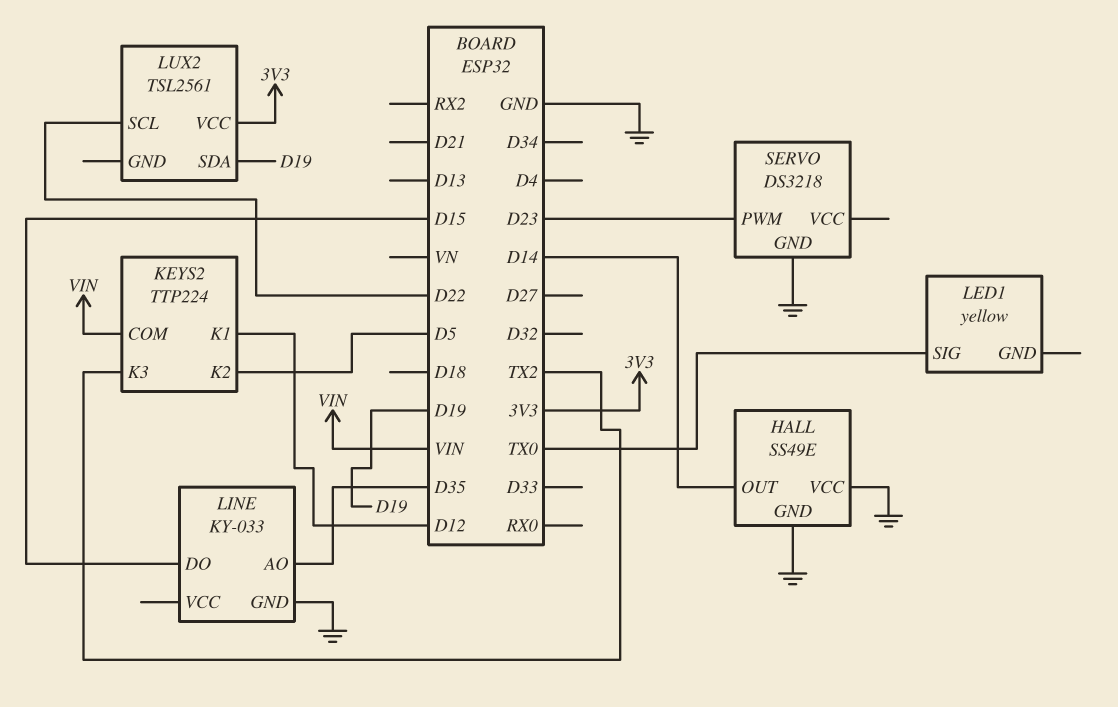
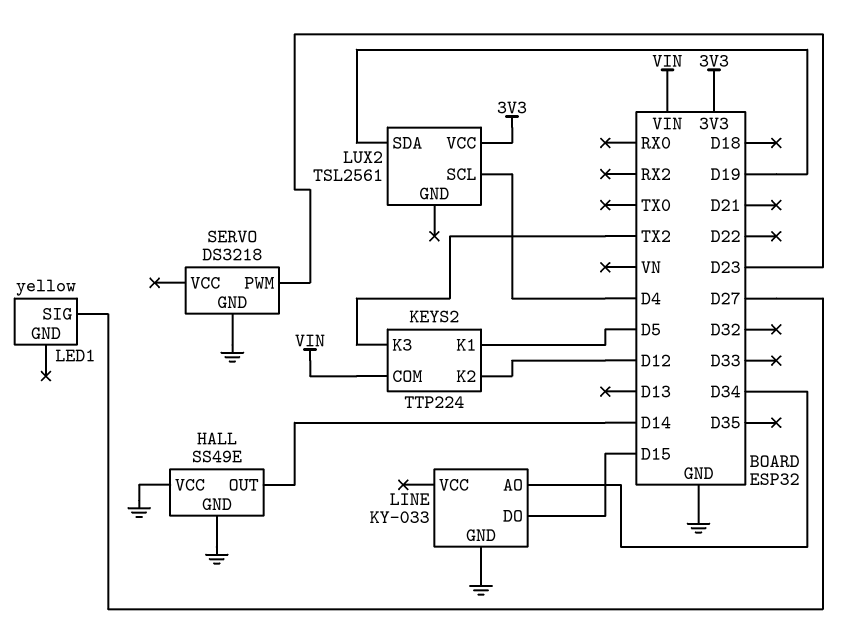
KEYS2 pin K1: D12 -> D5
KEYS2 pin K2: D5 -> D12
LED1 pin SIG: TX0 -> D27
LINE pin AO: D35 -> D34
LUX2 pin SCL: D22 -> D4

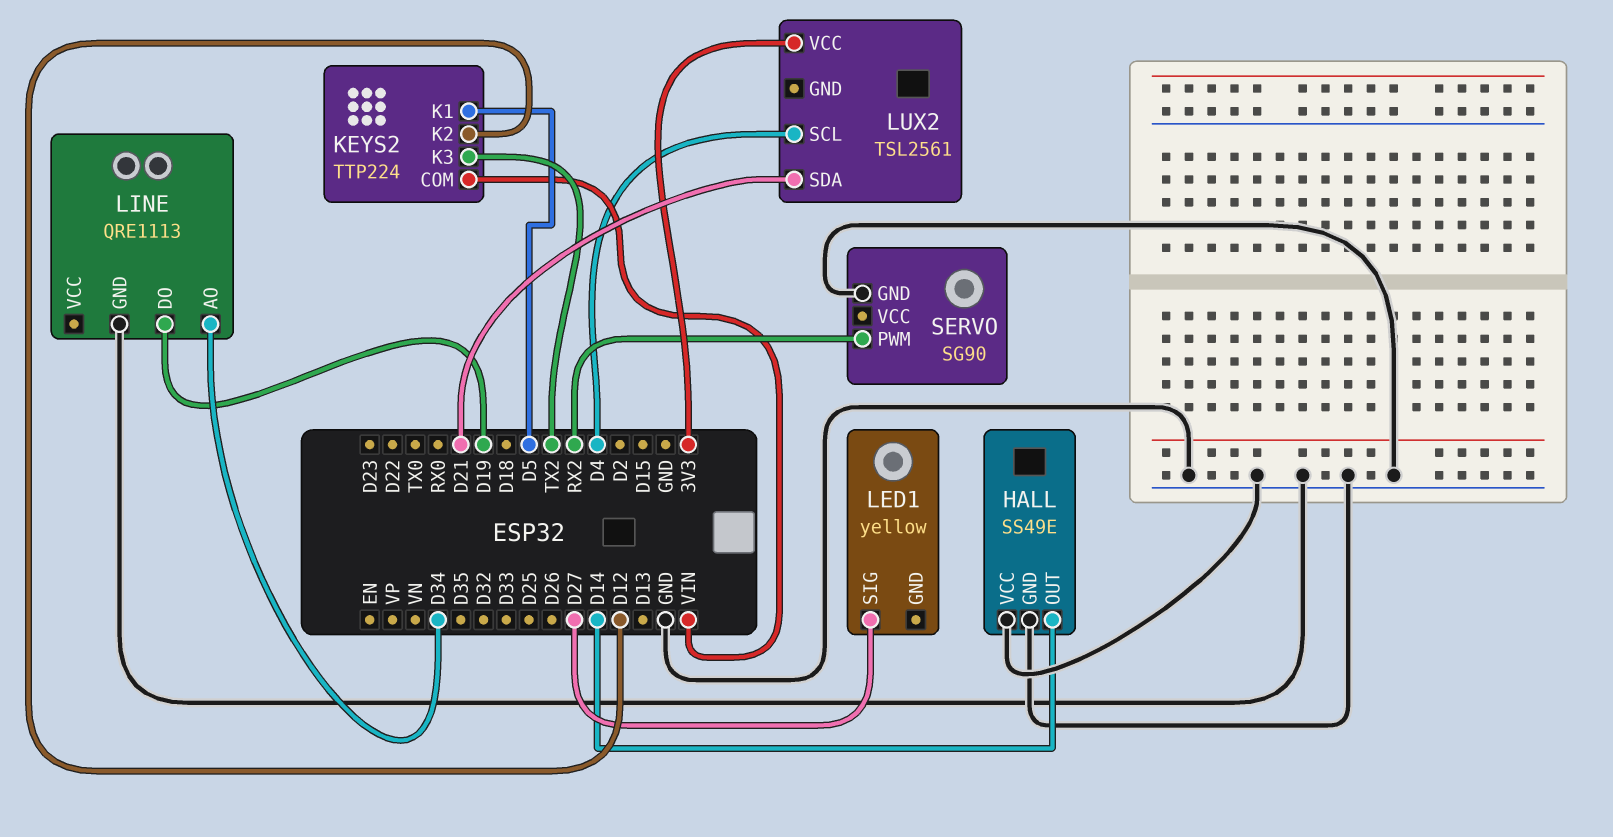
LINE: KY-033 -> QRE1113
LINE pin DO: D15 -> D19
LUX2 pin SDA: D19 -> D21
SERVO: DS3218 -> SG90
SERVO pin PWM: D23 -> RX2

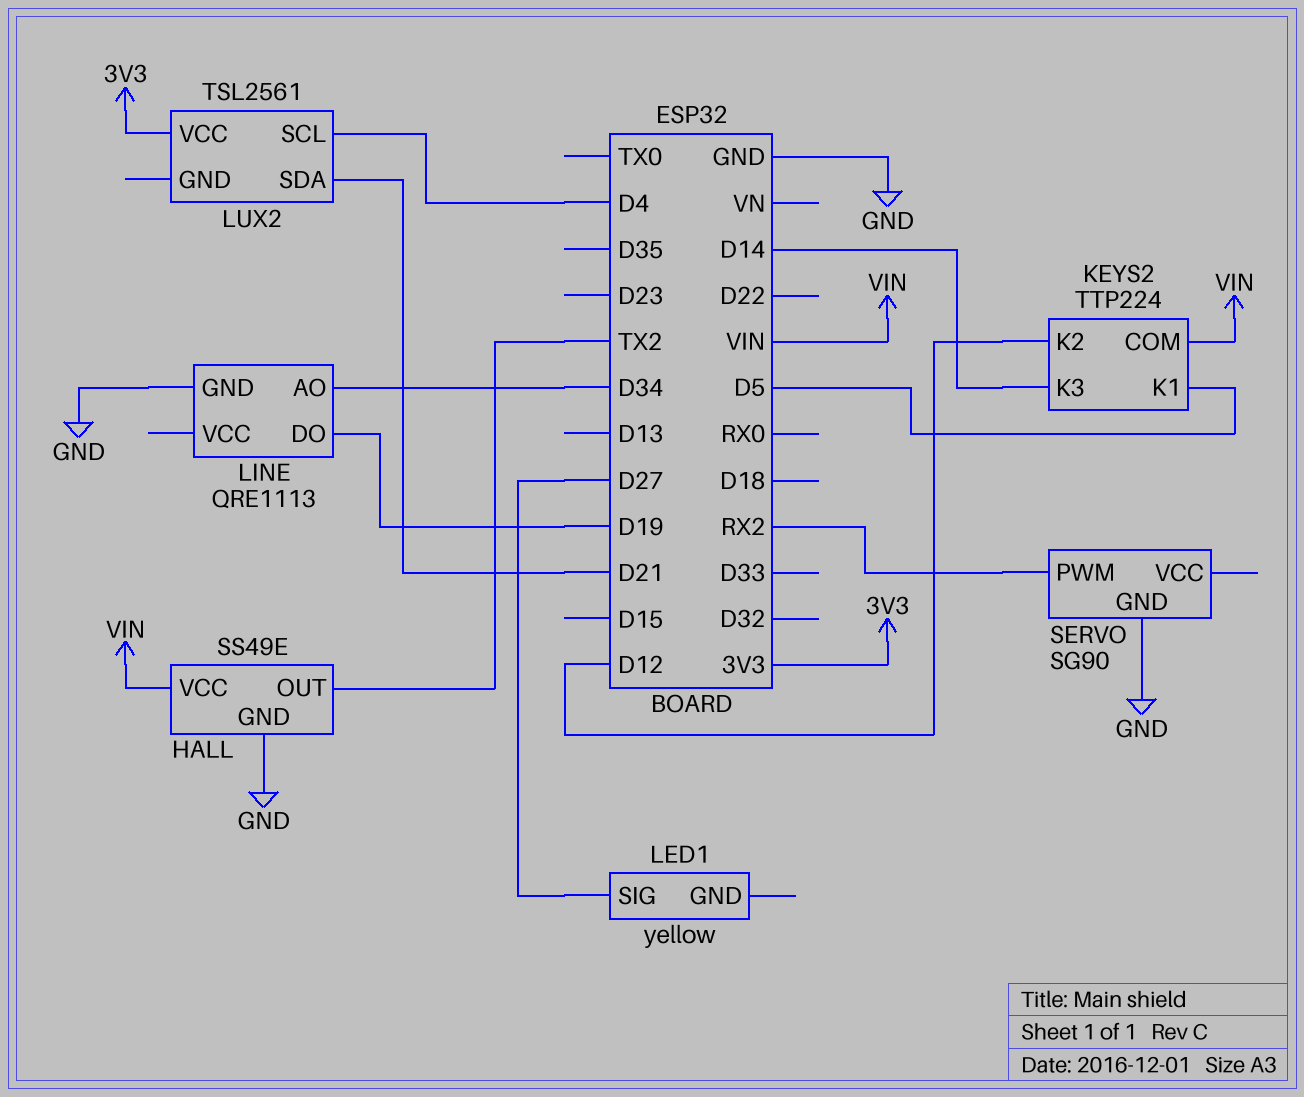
HALL pin OUT: D14 -> TX2
HALL pin VCC: GND -> VIN
KEYS2 pin K3: TX2 -> D14

